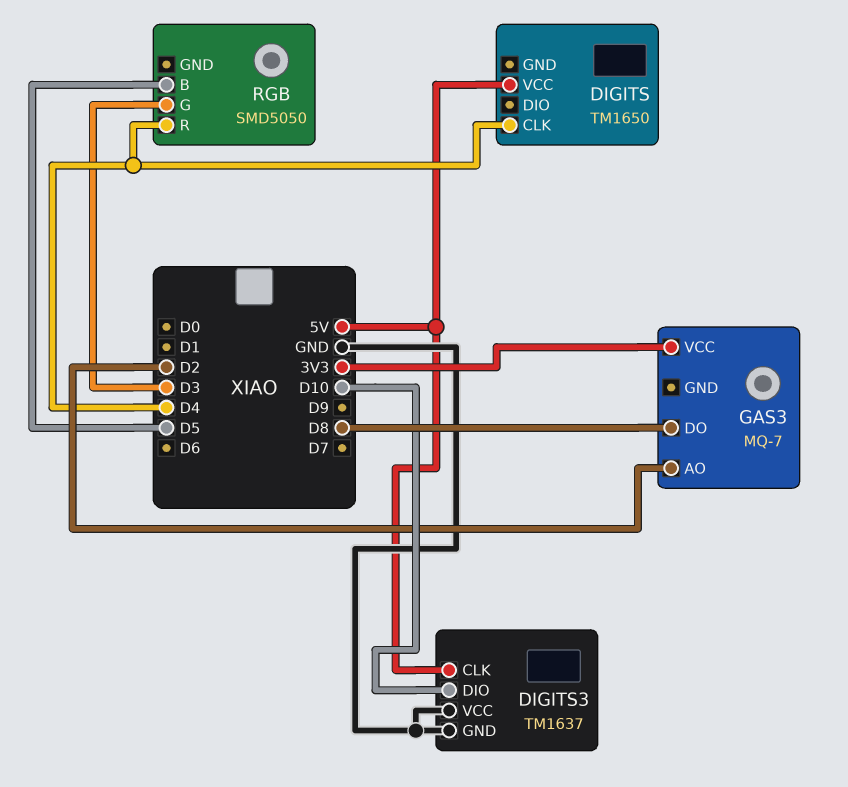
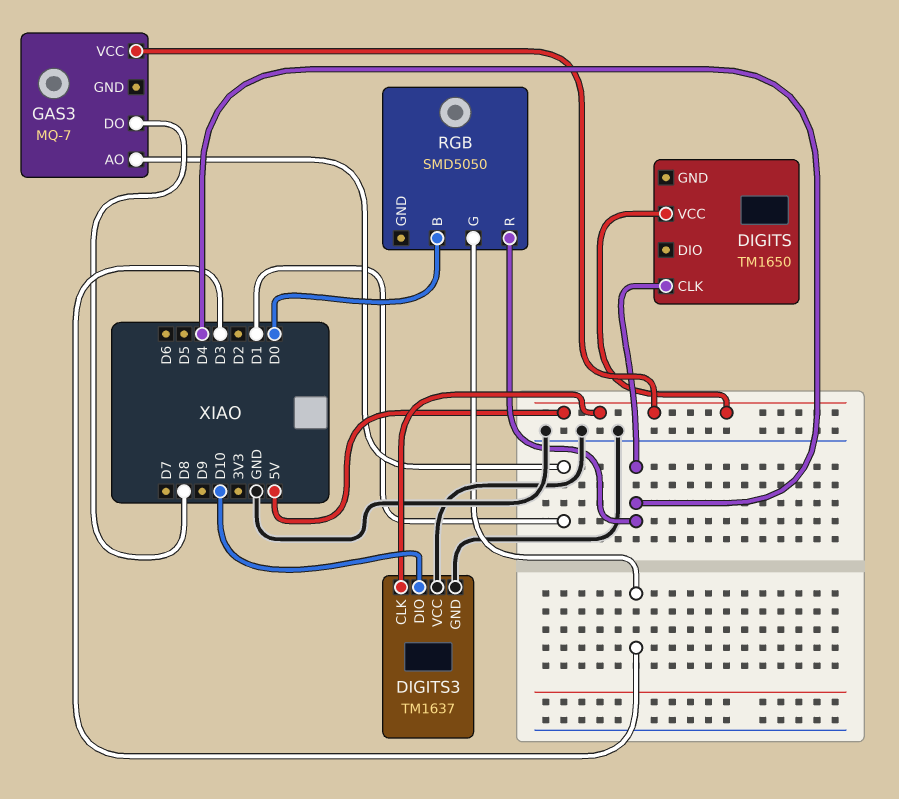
GAS3 pin AO: D2 -> D1
GAS3 pin VCC: 3V3 -> 5V
RGB pin B: D5 -> D0

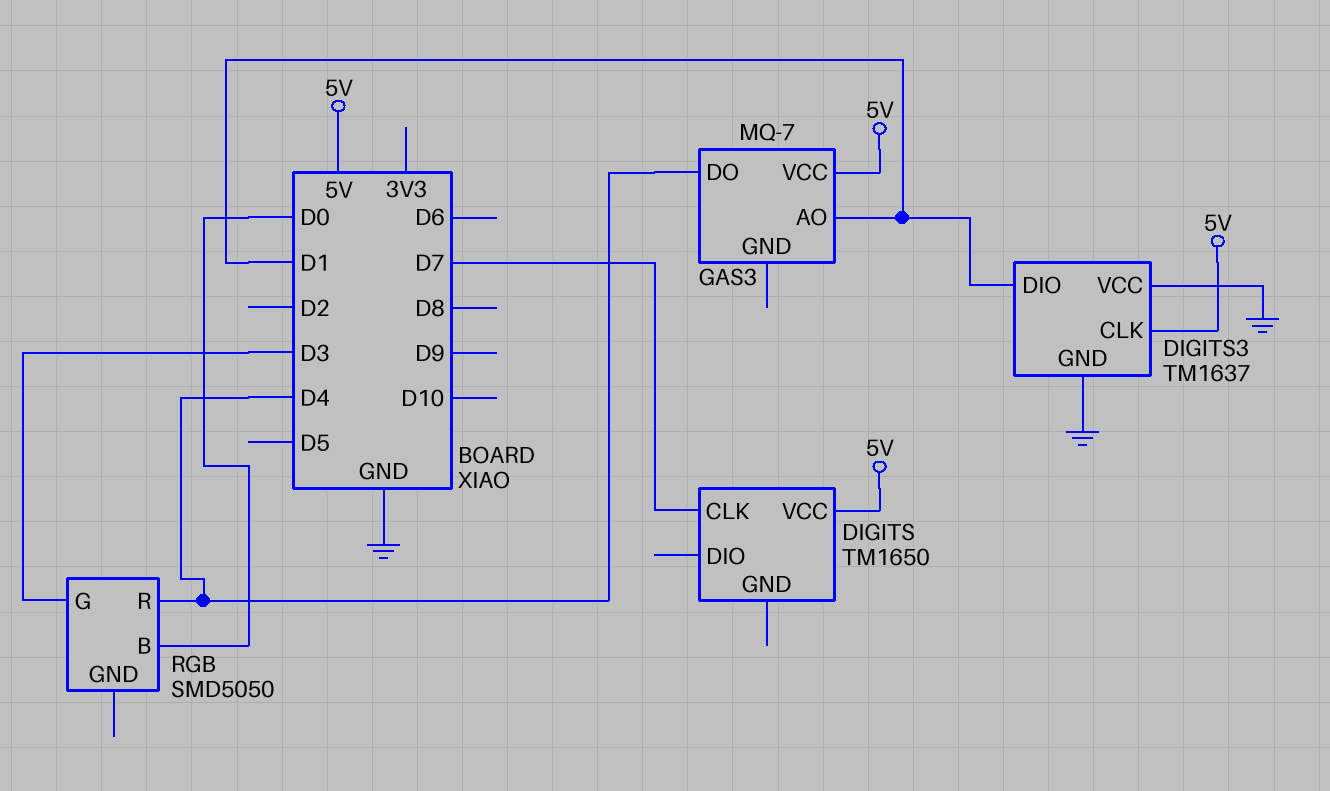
DIGITS pin CLK: D4 -> D7
DIGITS3 pin DIO: D10 -> D1
GAS3 pin DO: D8 -> D4

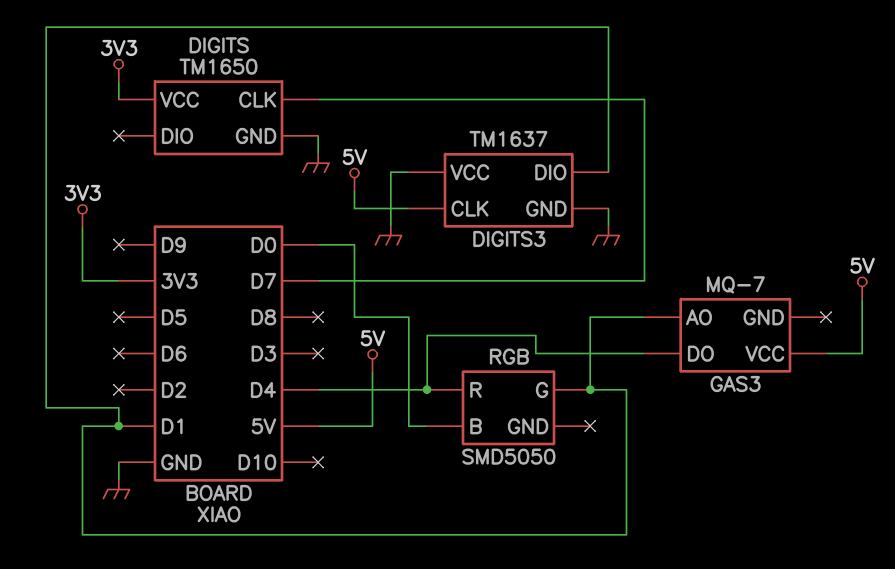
DIGITS pin GND: none -> GND
DIGITS pin VCC: 5V -> 3V3
RGB pin G: D3 -> D1

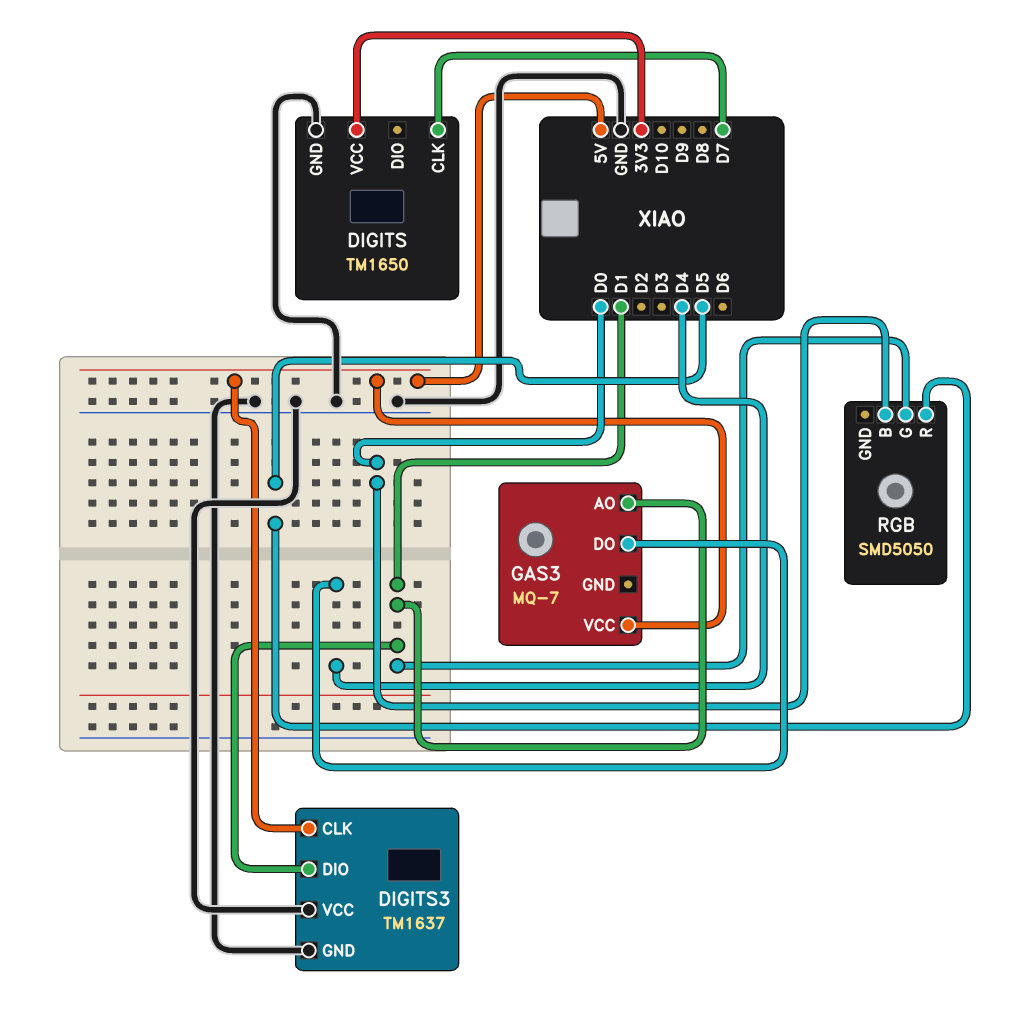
RGB pin R: D4 -> D5

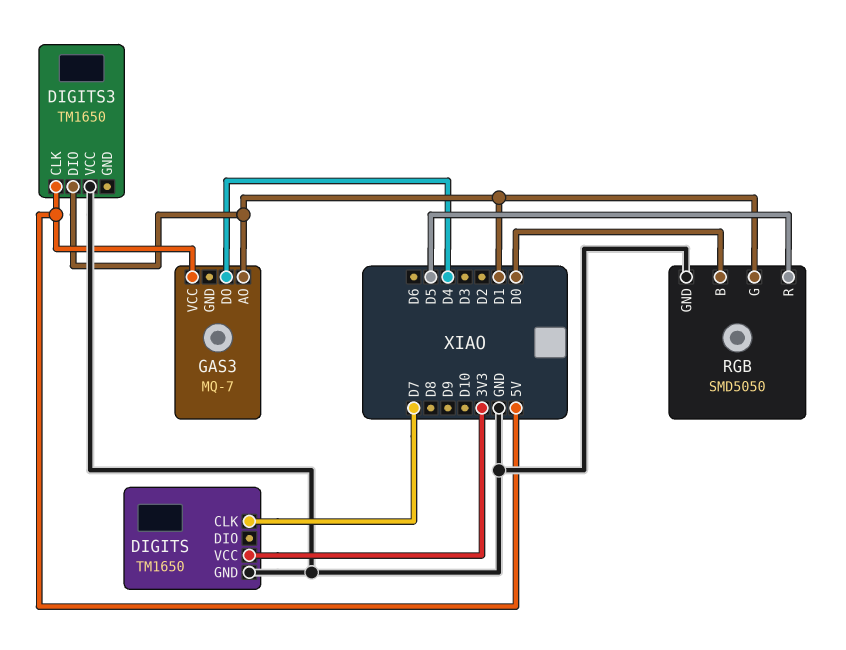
DIGITS3: TM1637 -> TM1650
DIGITS3 pin GND: GND -> none
RGB pin GND: none -> GND

